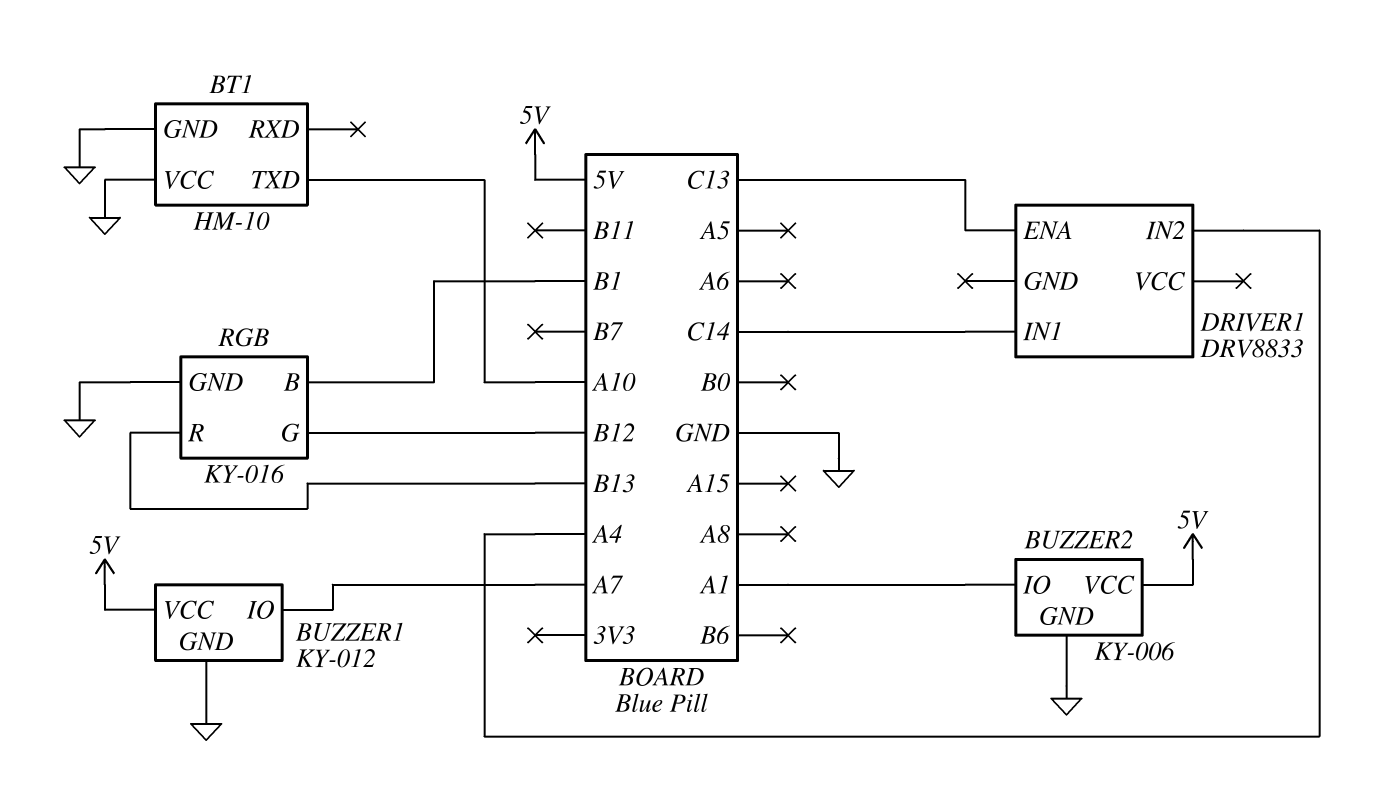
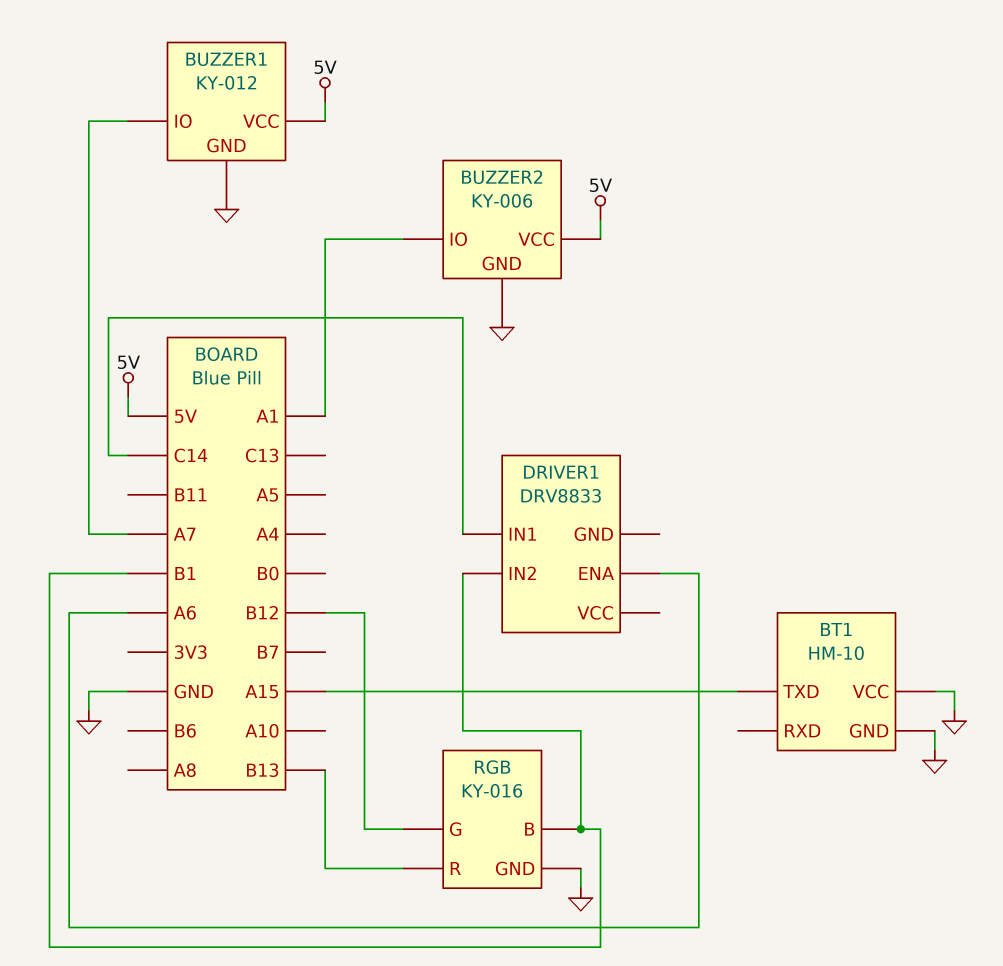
BT1 pin TXD: A10 -> A15
DRIVER1 pin ENA: C13 -> A6
DRIVER1 pin IN2: A4 -> B1

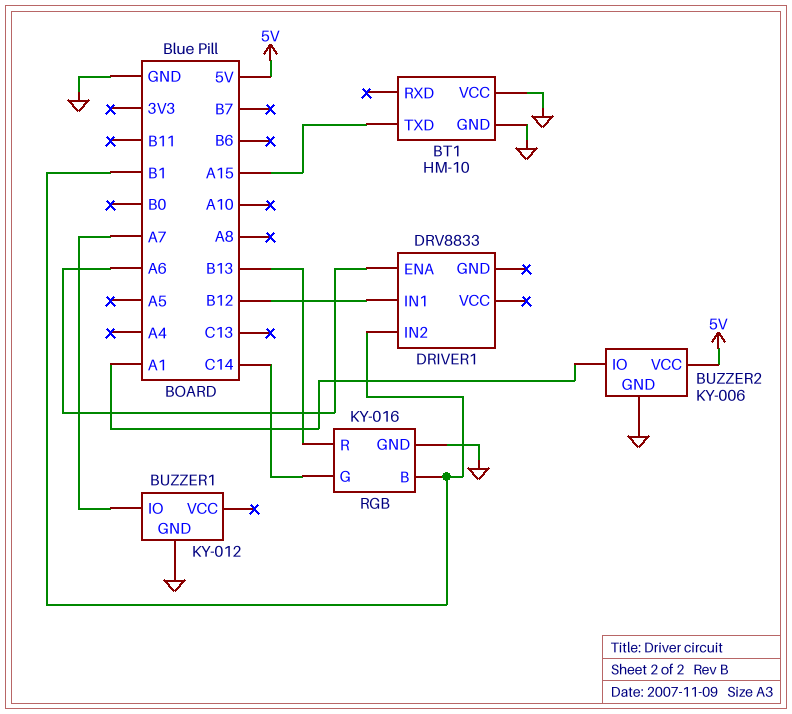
BUZZER1 pin VCC: 5V -> none
DRIVER1 pin IN1: C14 -> B12
RGB pin G: B12 -> C14

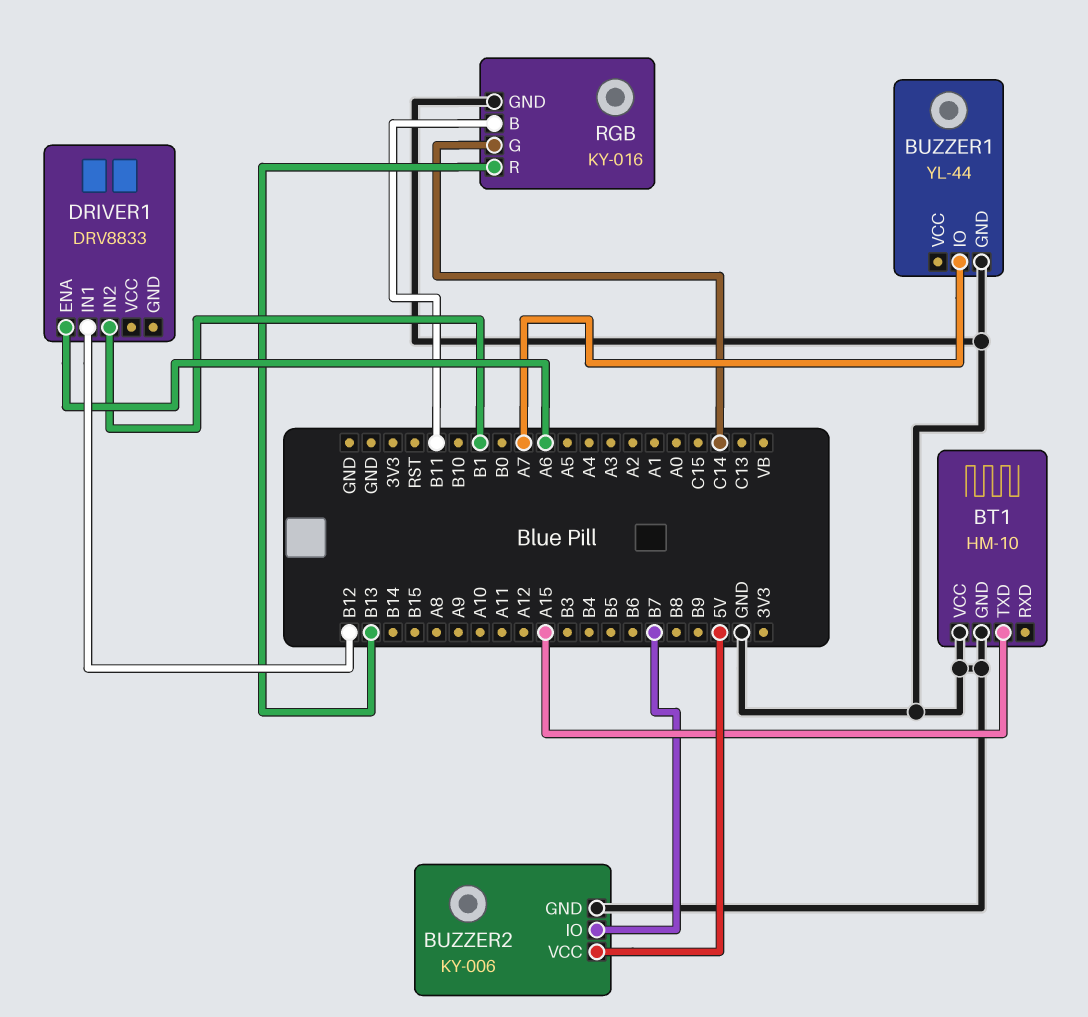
BUZZER1: KY-012 -> YL-44
BUZZER2 pin IO: A1 -> B7
RGB pin B: B1 -> B11

